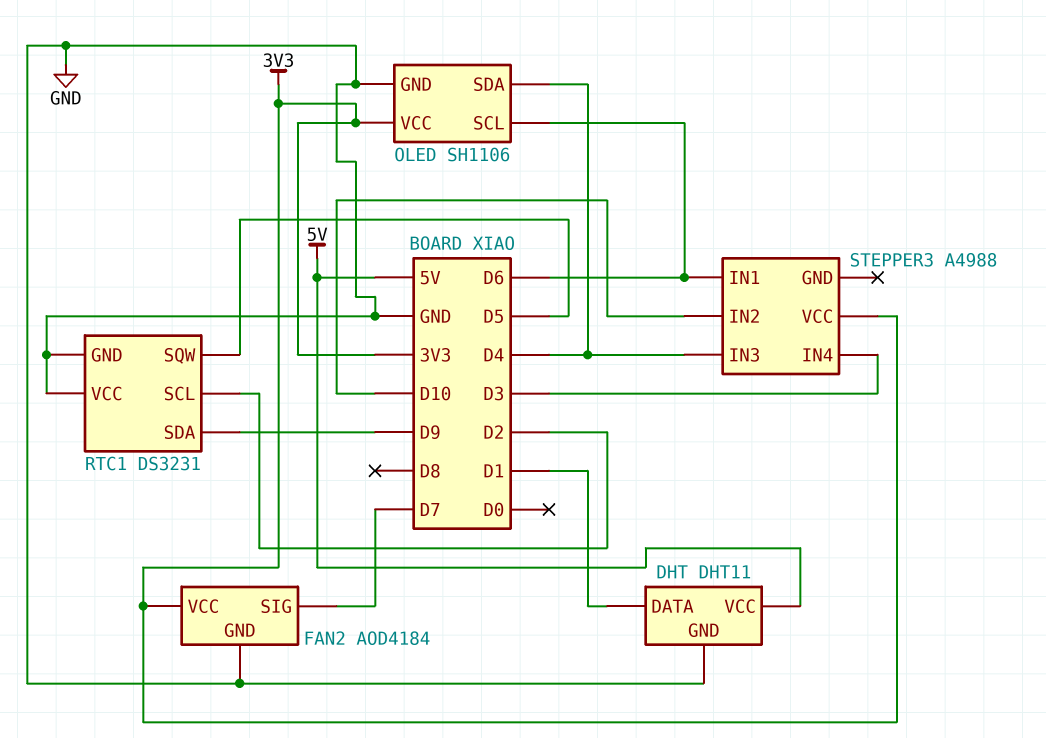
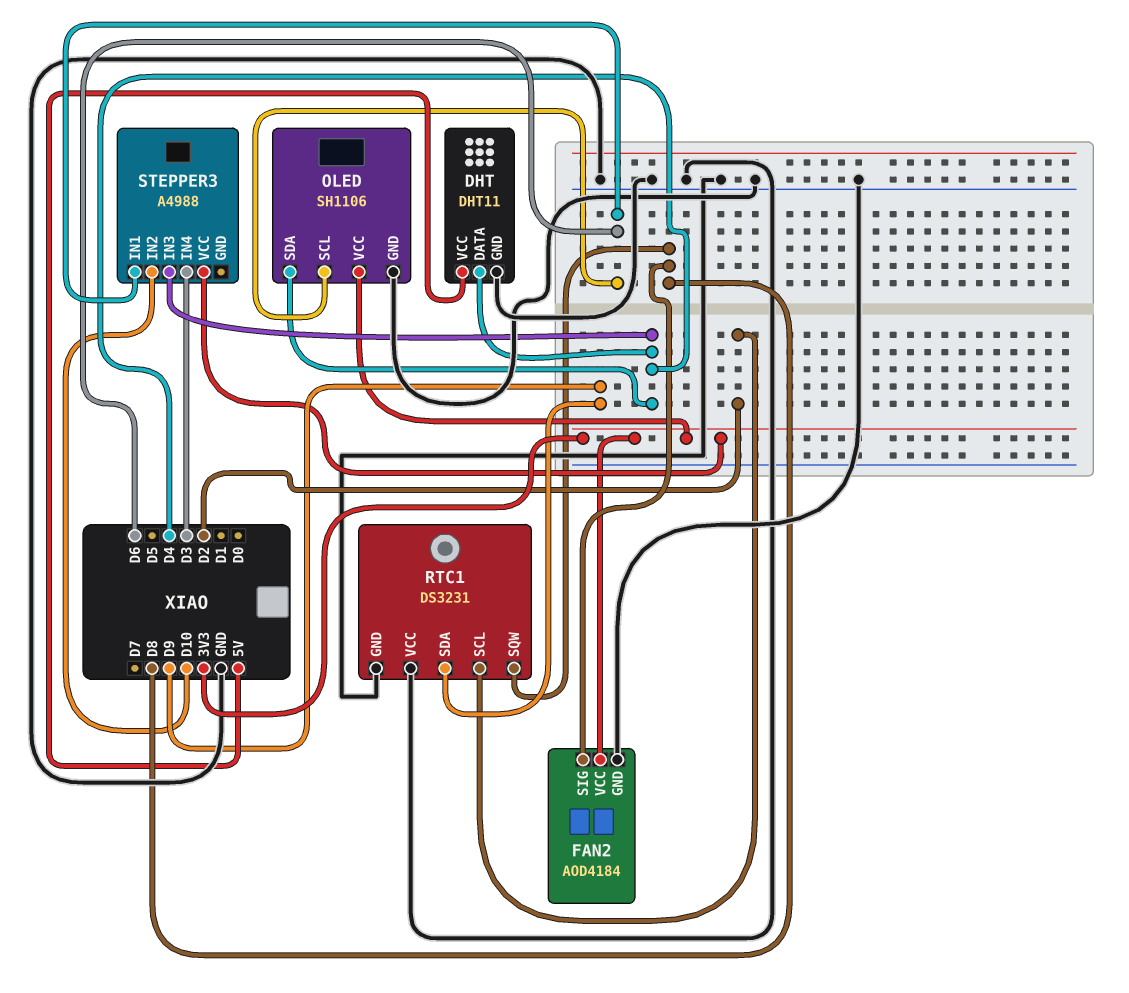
DHT pin DATA: D1 -> D4
FAN2 pin SIG: D7 -> D8
RTC1 pin SQW: D5 -> D8

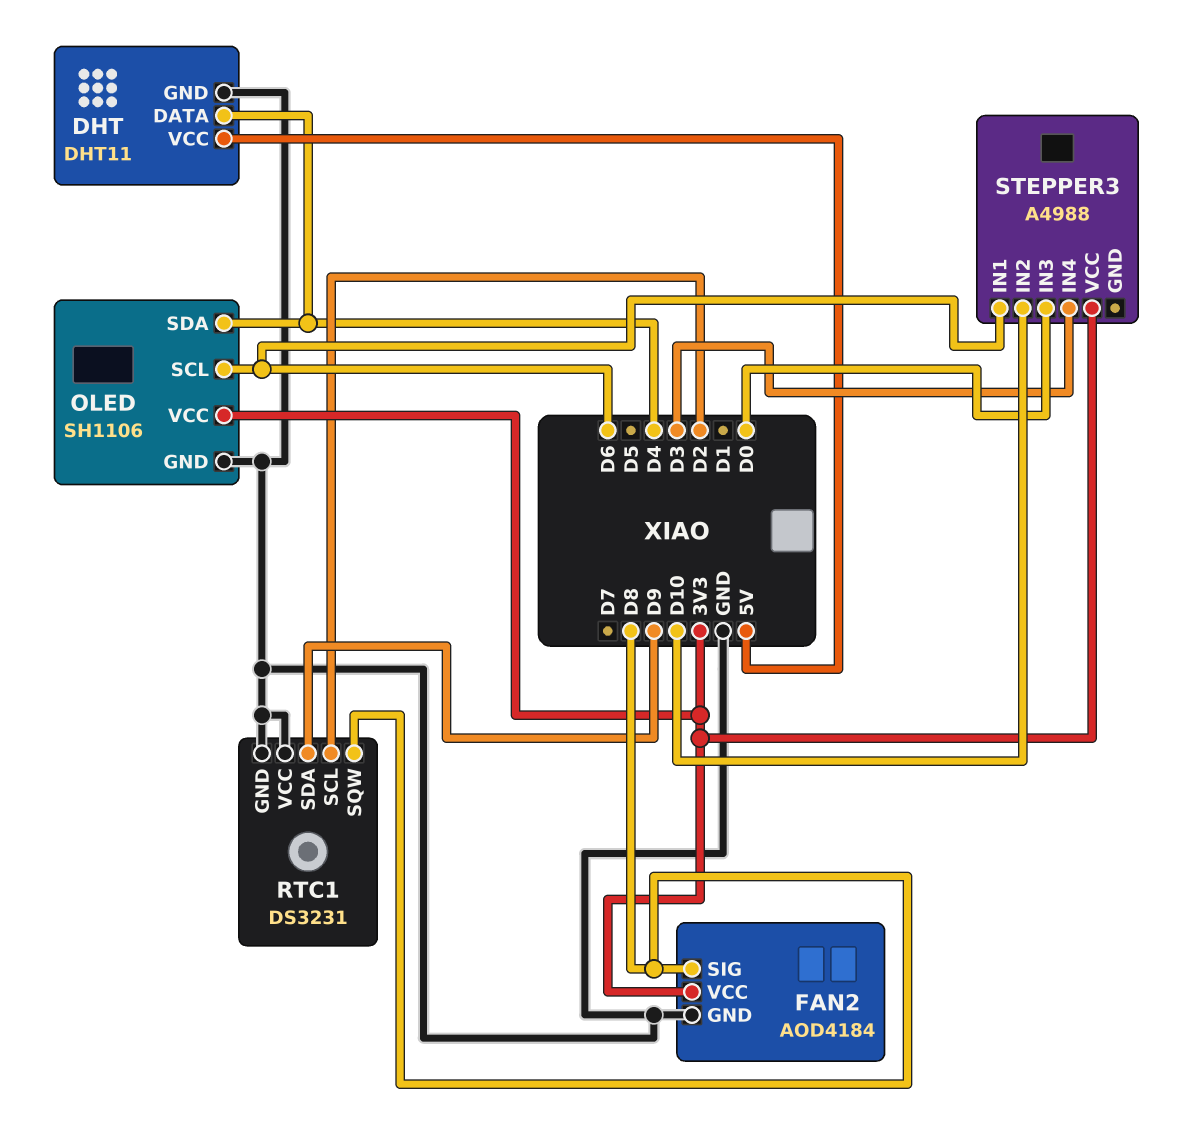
STEPPER3 pin IN3: D4 -> D0

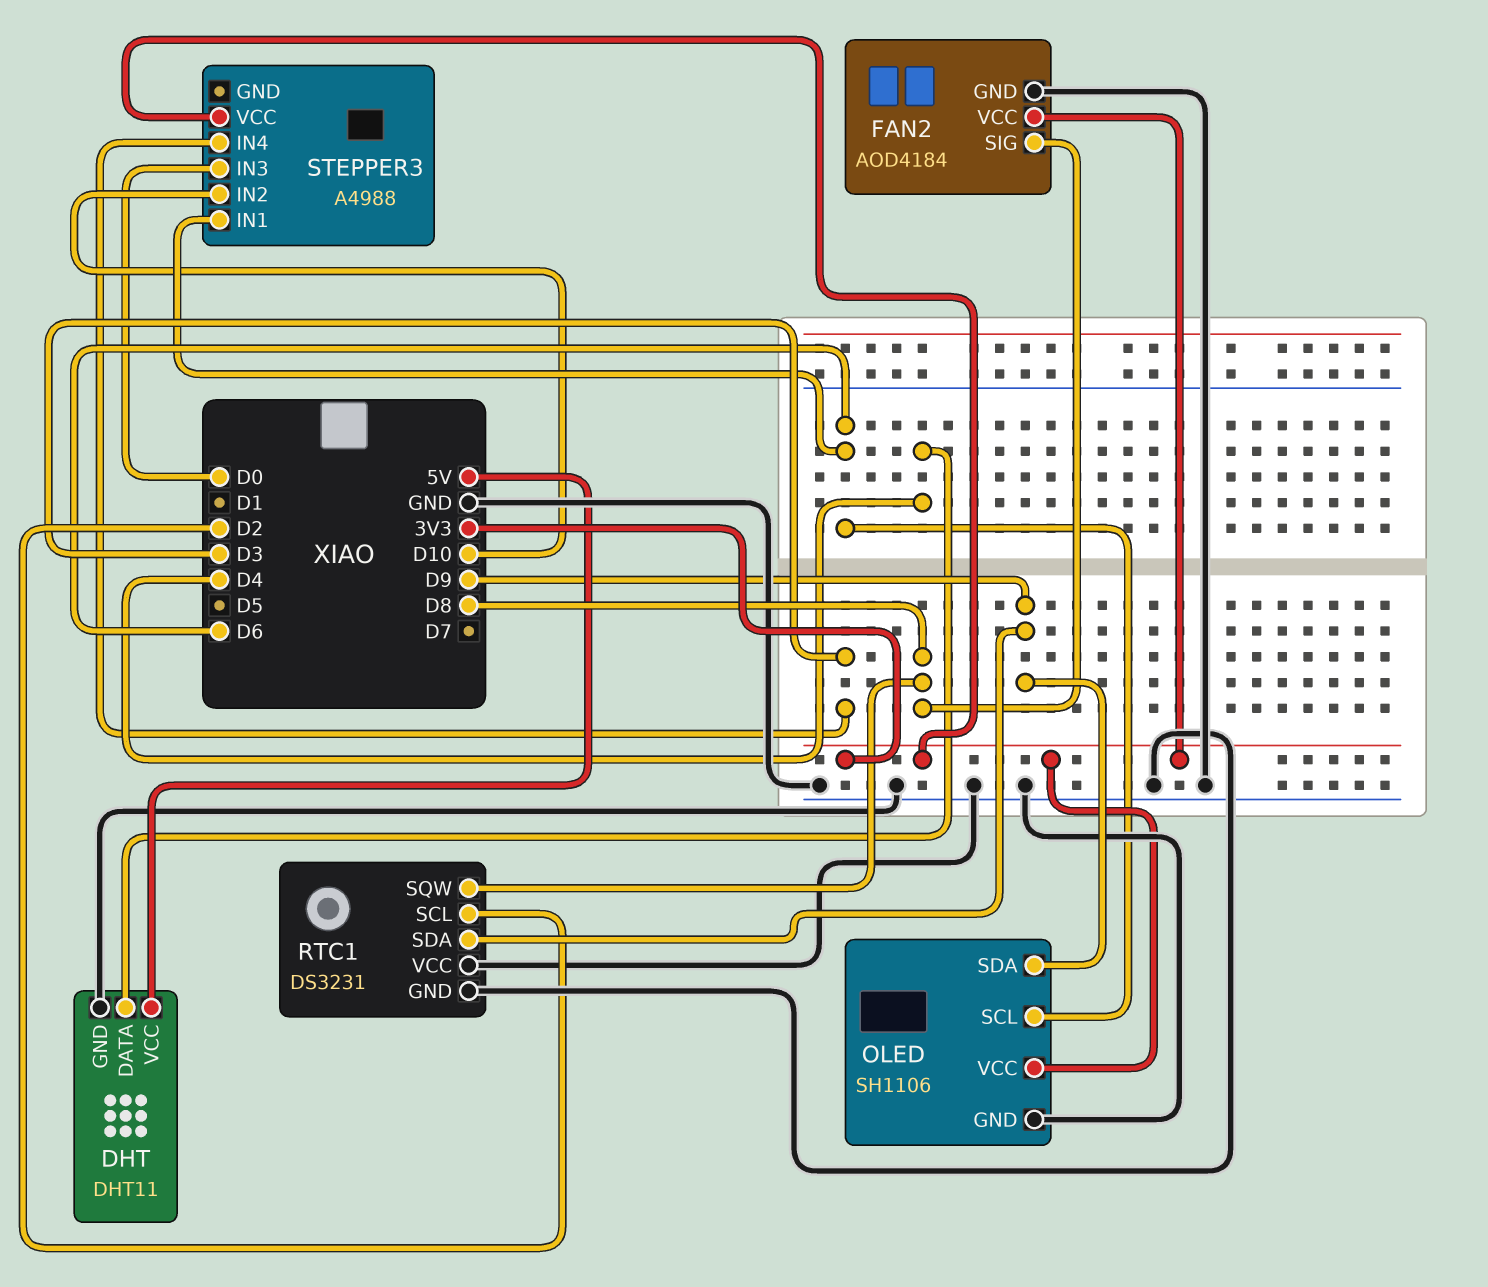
OLED pin SDA: D4 -> D9

